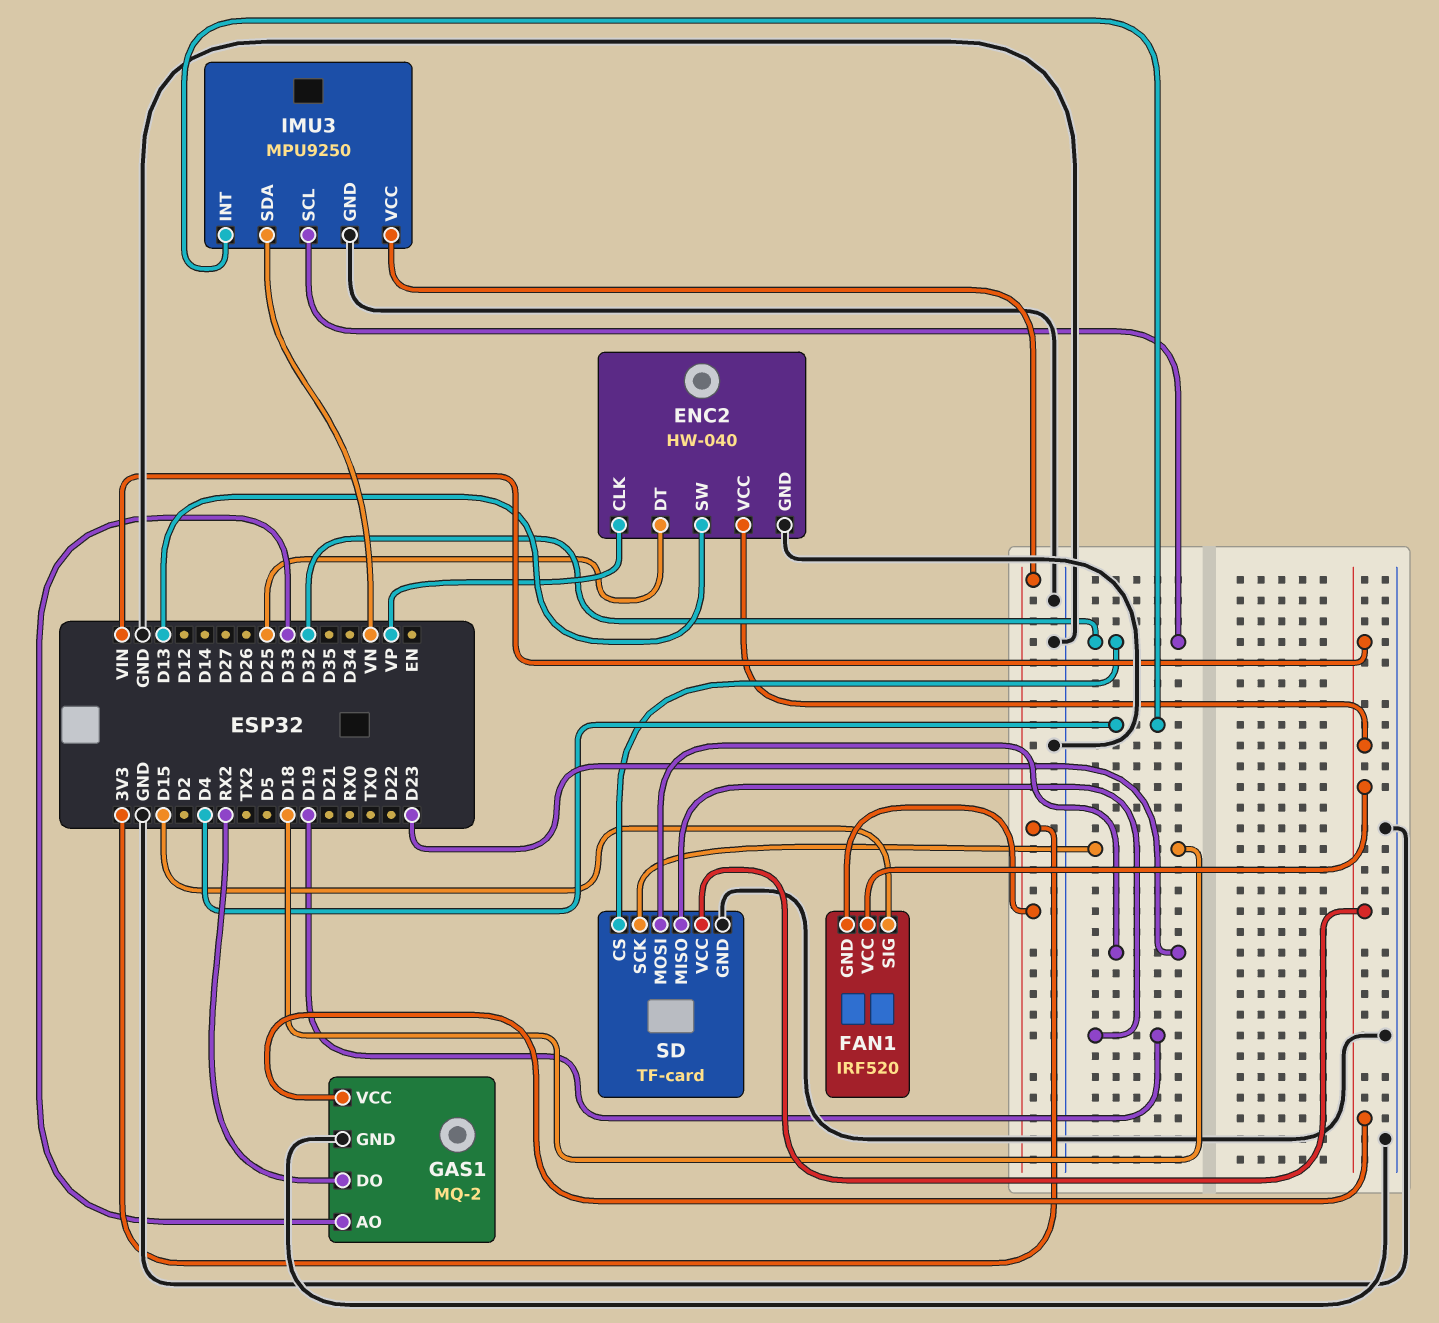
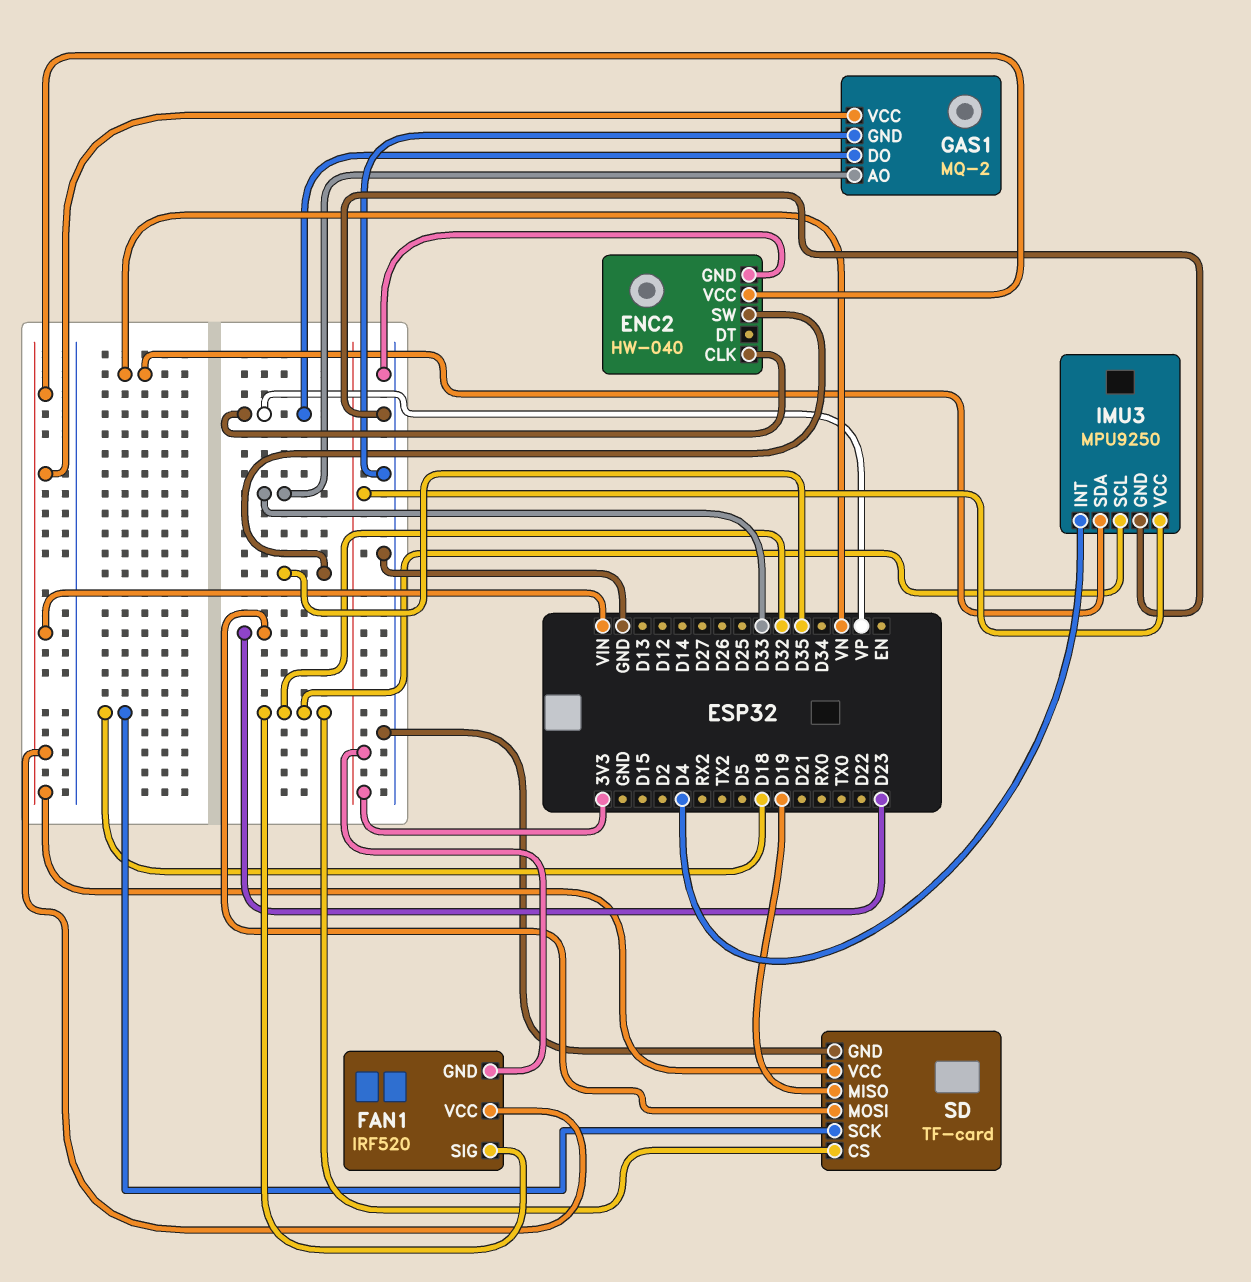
ENC2 pin DT: D25 -> none
ENC2 pin SW: D13 -> D35
FAN1 pin SIG: D15 -> D32
GAS1 pin DO: RX2 -> VP

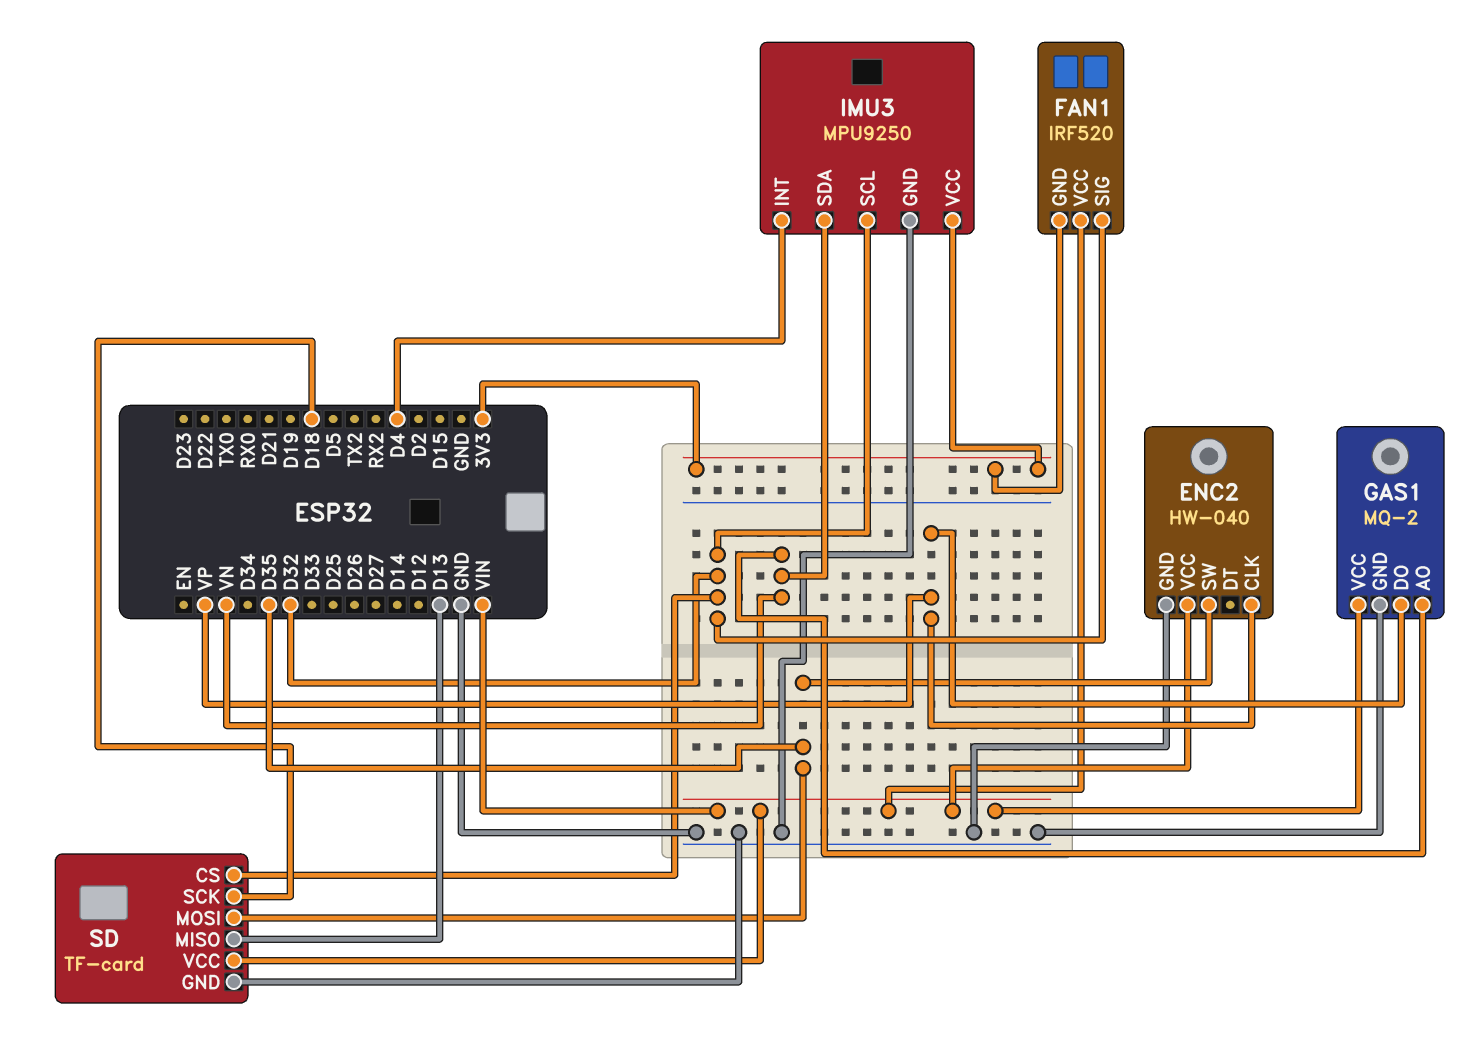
GAS1 pin AO: D33 -> VN
SD pin MISO: D19 -> D13
SD pin MOSI: D23 -> D35

